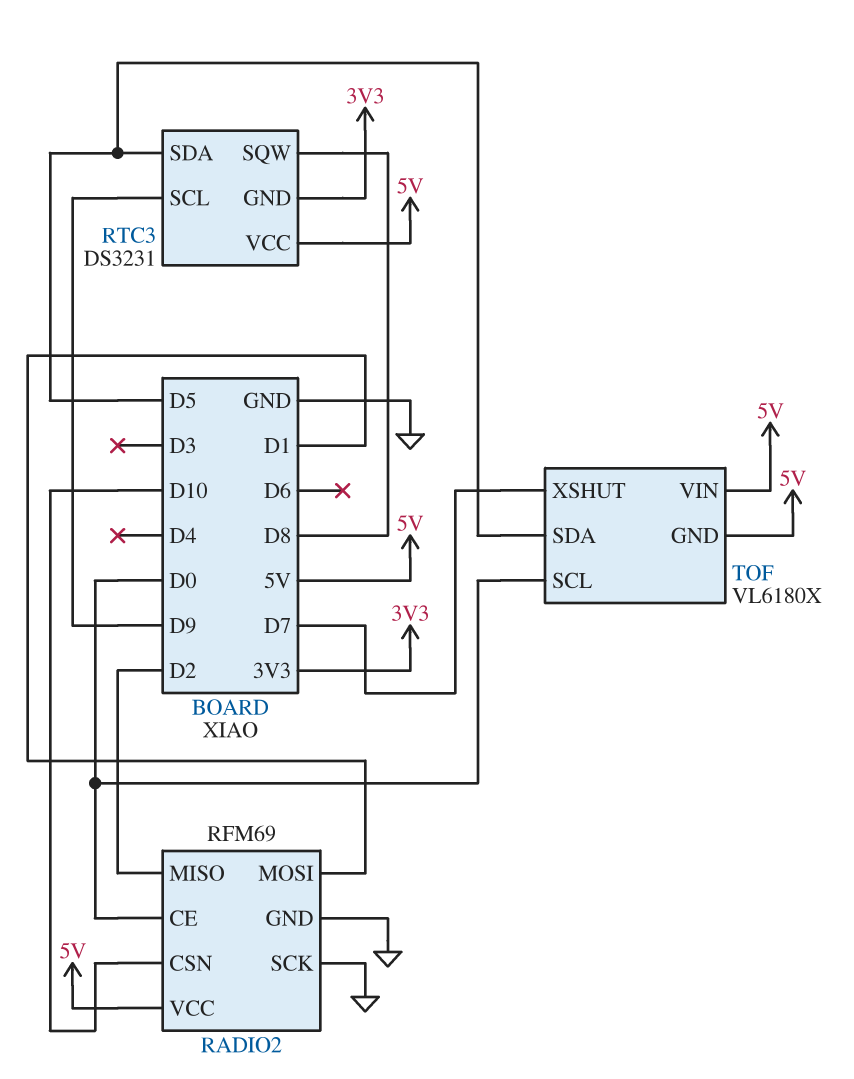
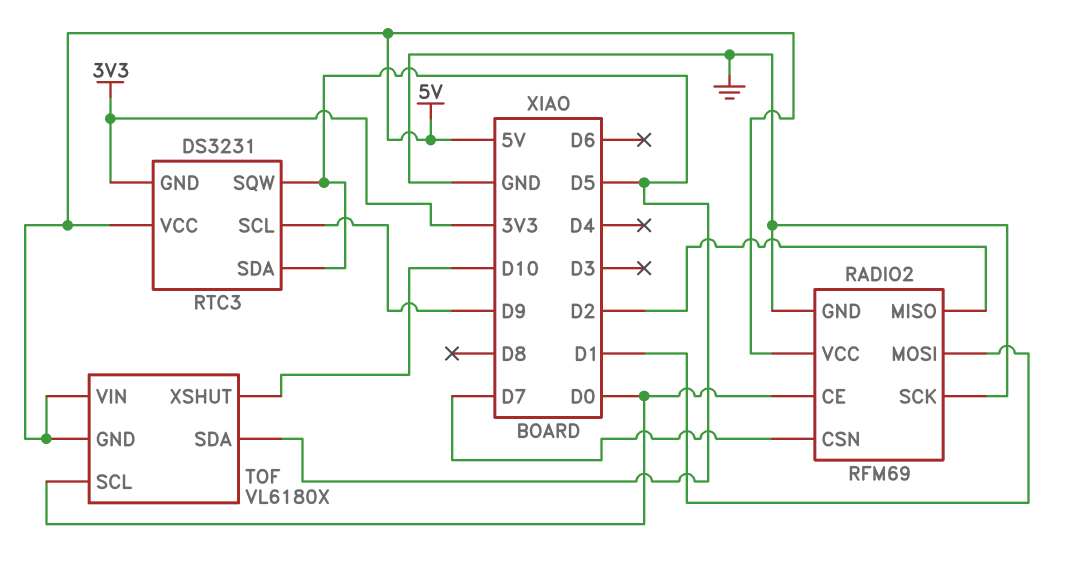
RADIO2 pin CSN: D10 -> D7
RTC3 pin SQW: D8 -> D5
TOF pin XSHUT: D7 -> D10

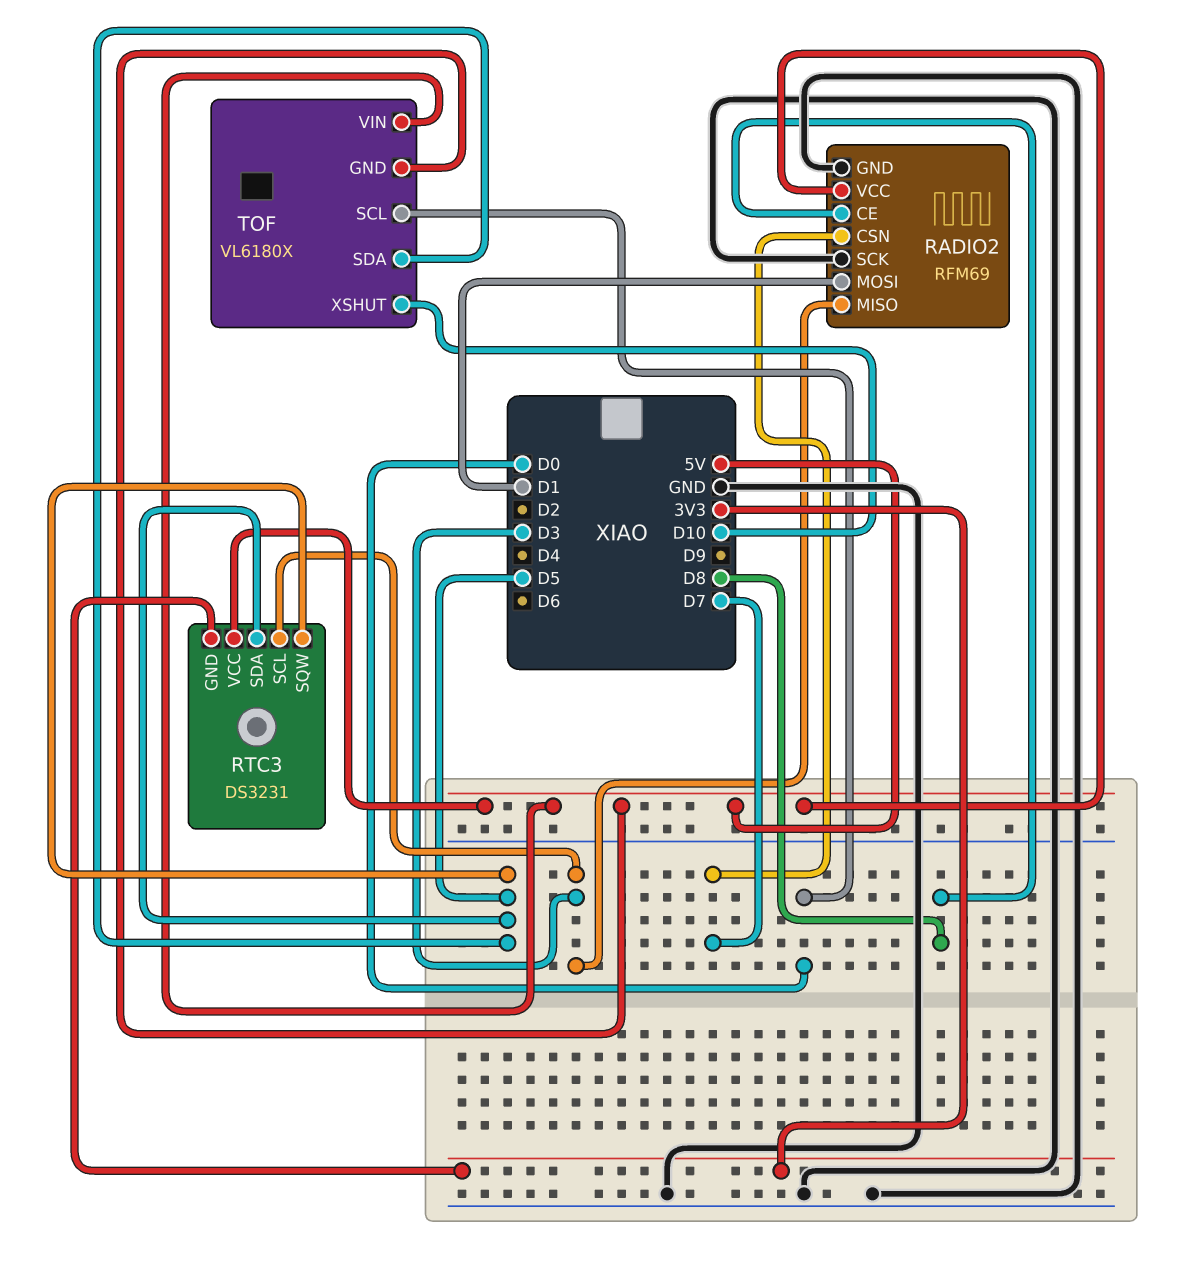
RADIO2 pin CE: D0 -> D8
RADIO2 pin MISO: D2 -> D3
RTC3 pin SCL: D9 -> D3

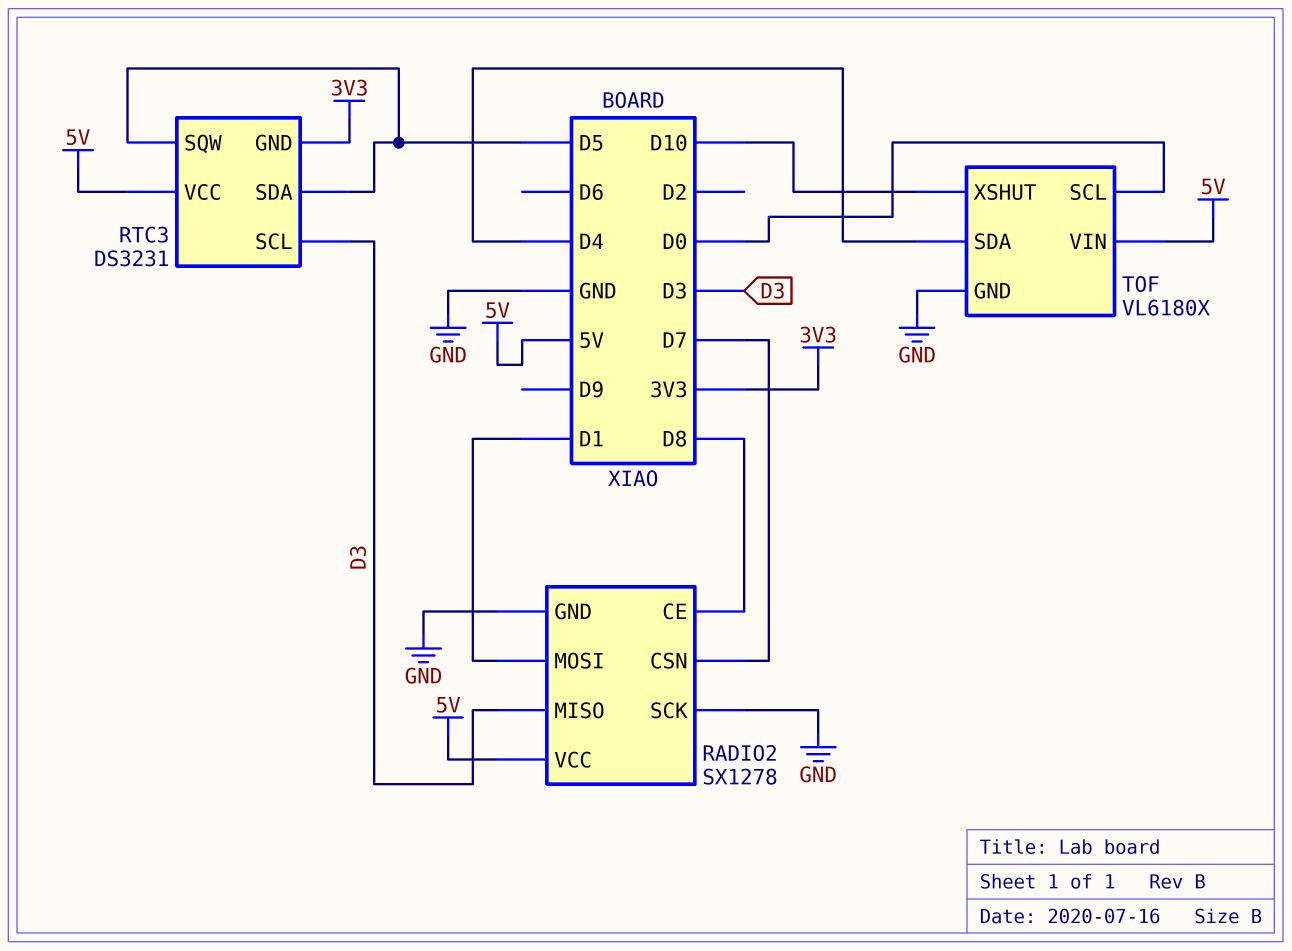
RADIO2: RFM69 -> SX1278
TOF pin GND: 5V -> GND
TOF pin SDA: D5 -> D4

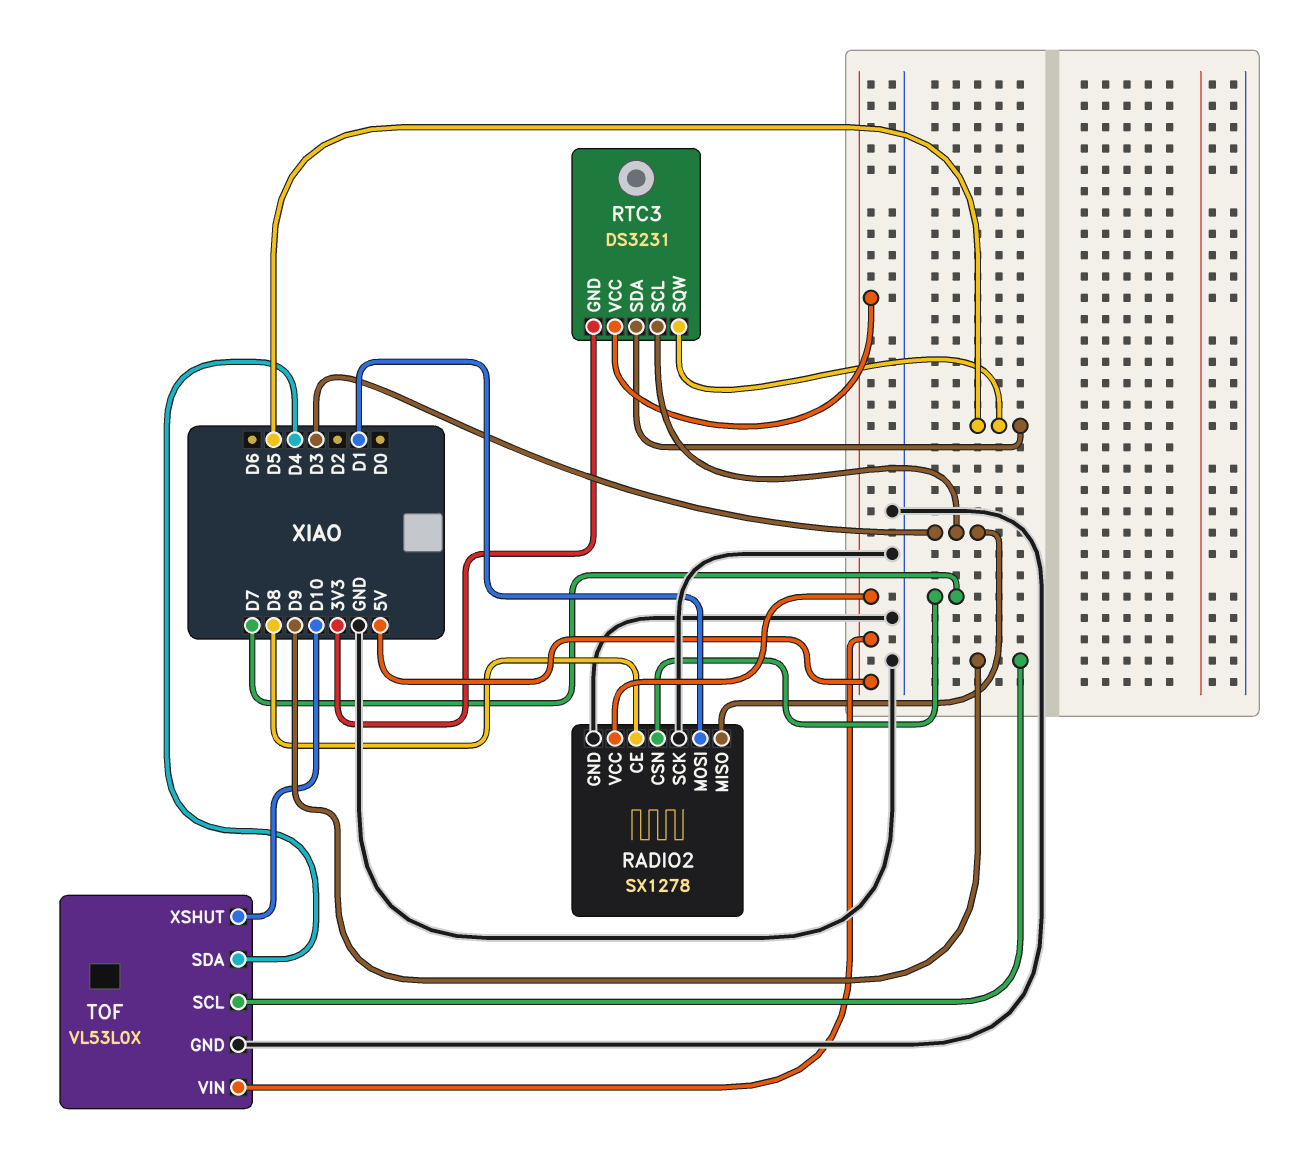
TOF: VL6180X -> VL53L0X
TOF pin SCL: D0 -> D9

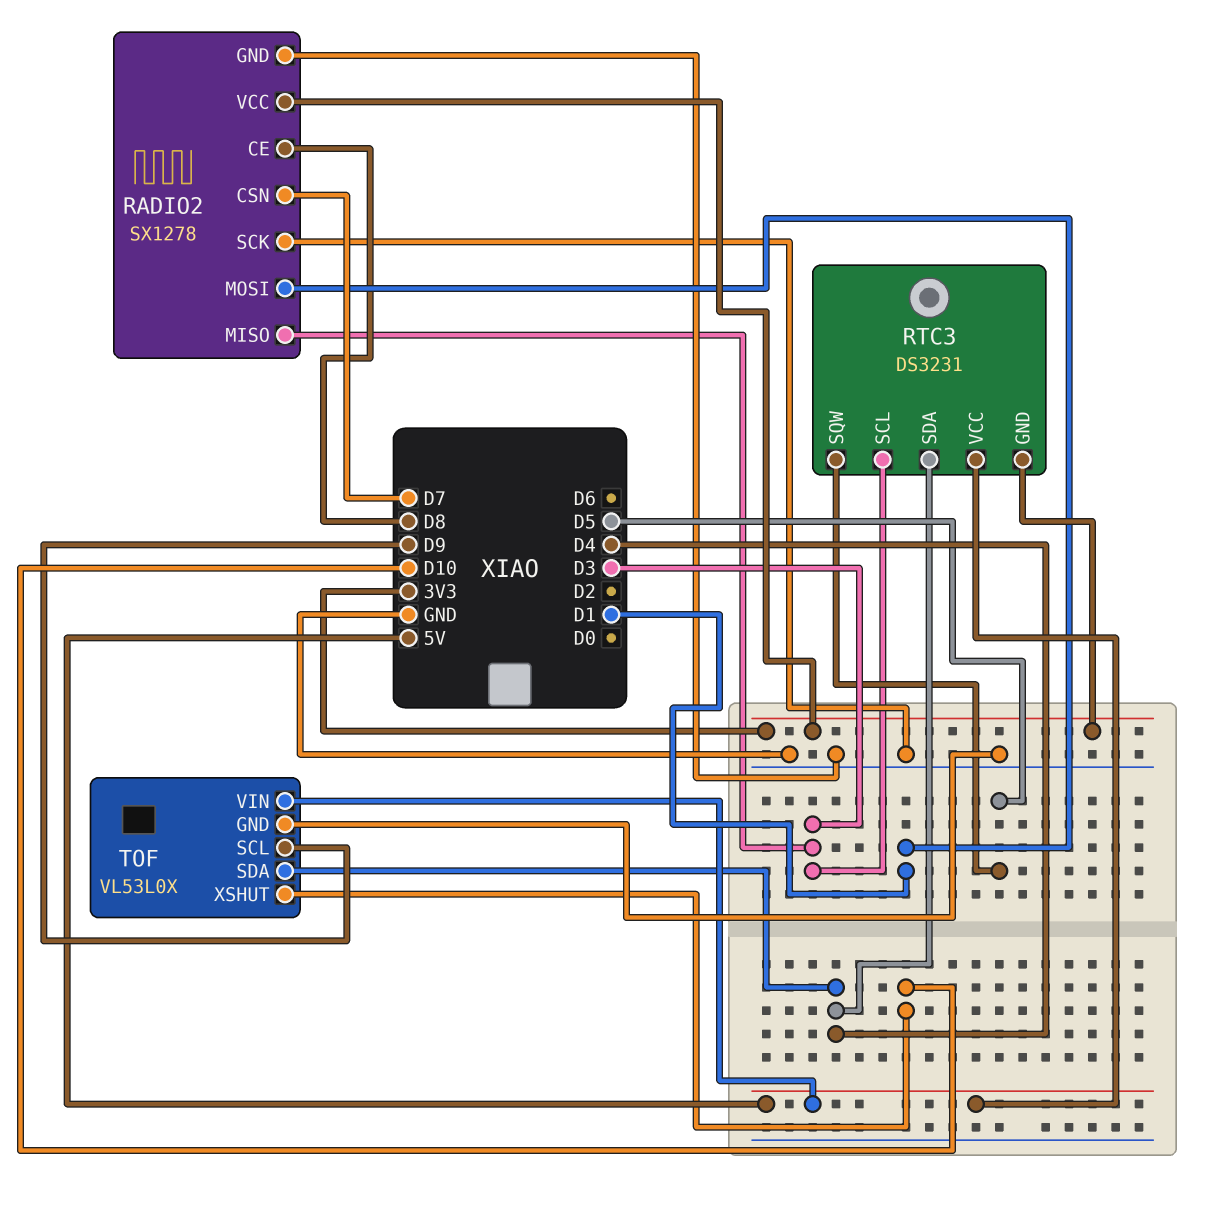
RADIO2 pin VCC: 5V -> 3V3
RTC3 pin SDA: D5 -> D4

